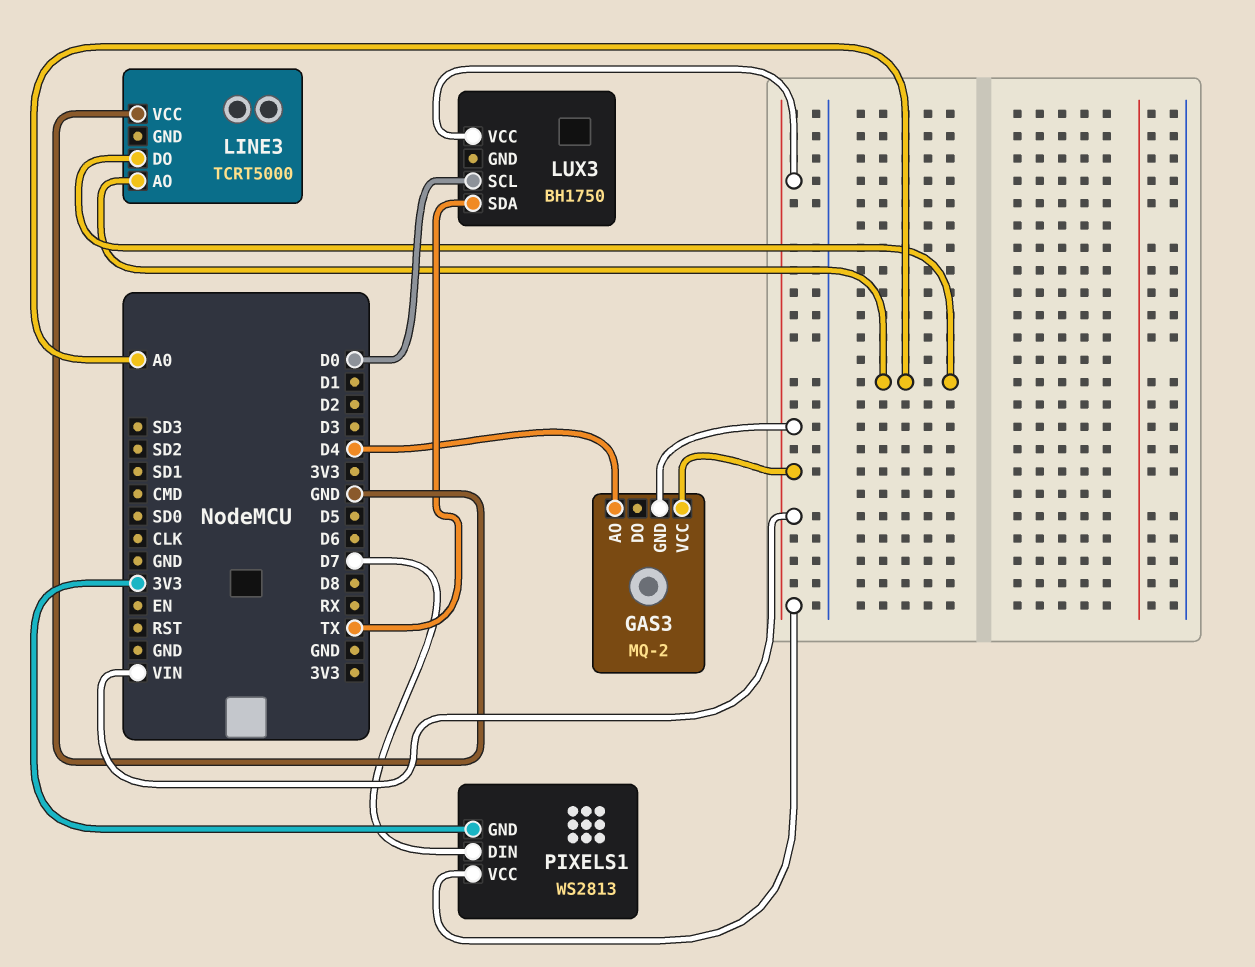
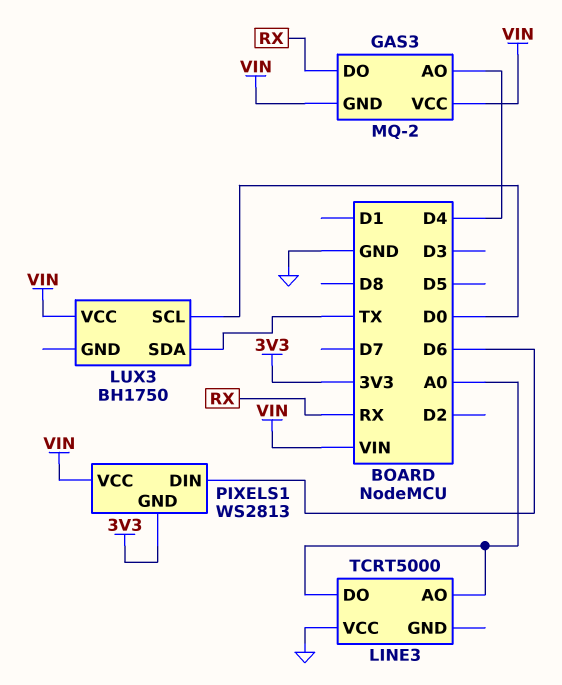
GAS3 pin DO: none -> RX
PIXELS1 pin DIN: D7 -> D6

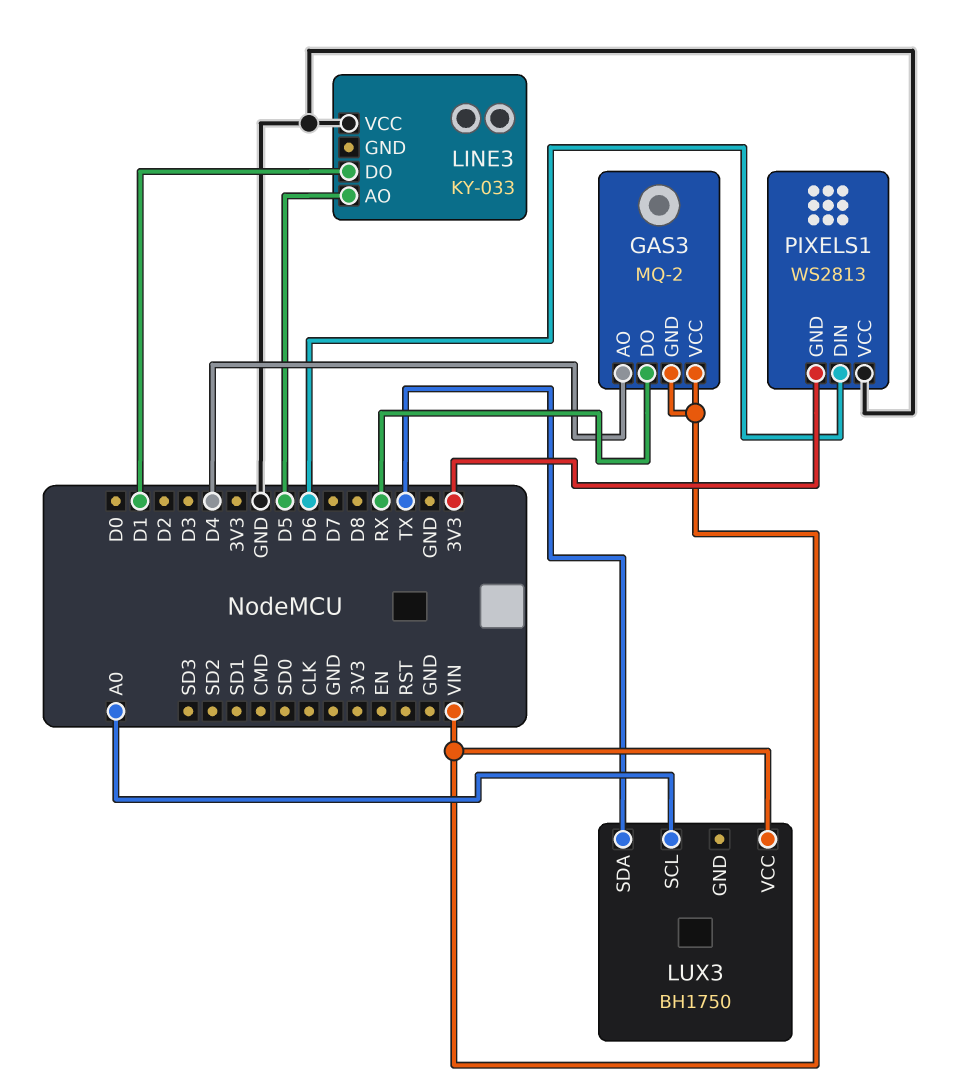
LINE3: TCRT5000 -> KY-033
LINE3 pin AO: A0 -> D5
LINE3 pin DO: A0 -> D1
LUX3 pin SCL: D0 -> A0
PIXELS1 pin VCC: VIN -> GND

